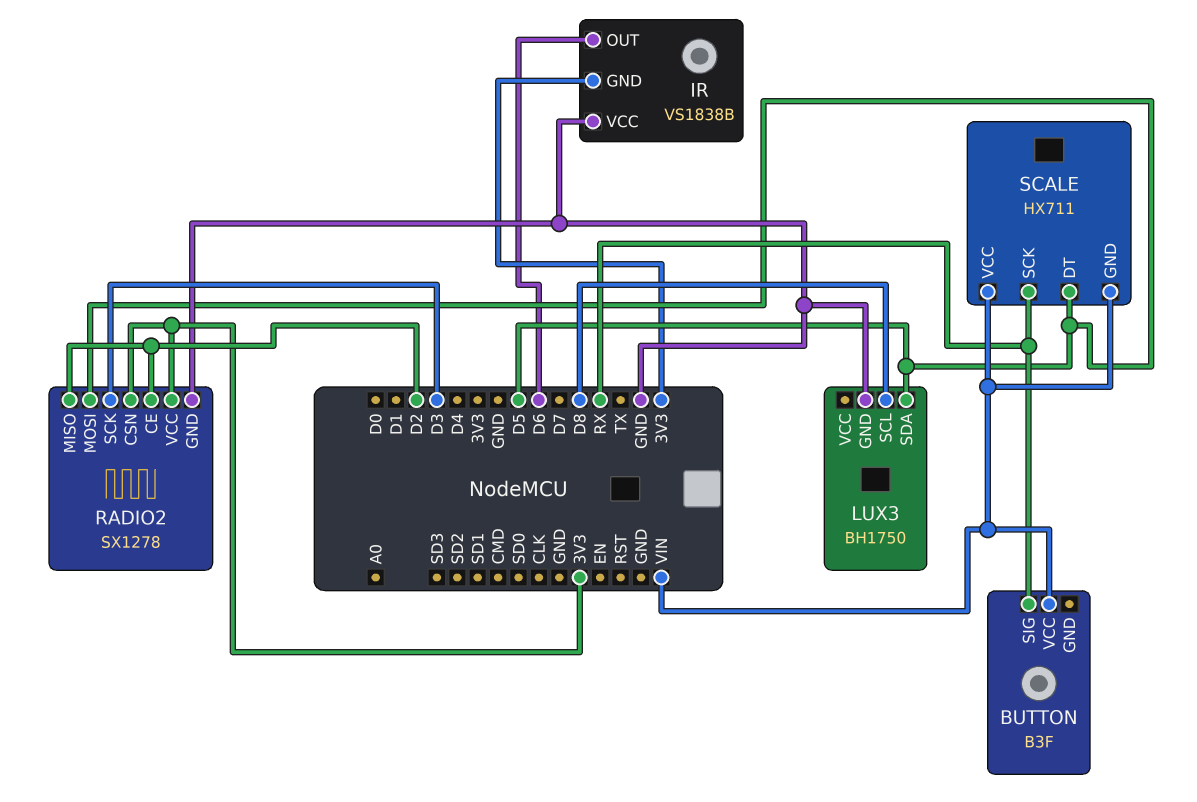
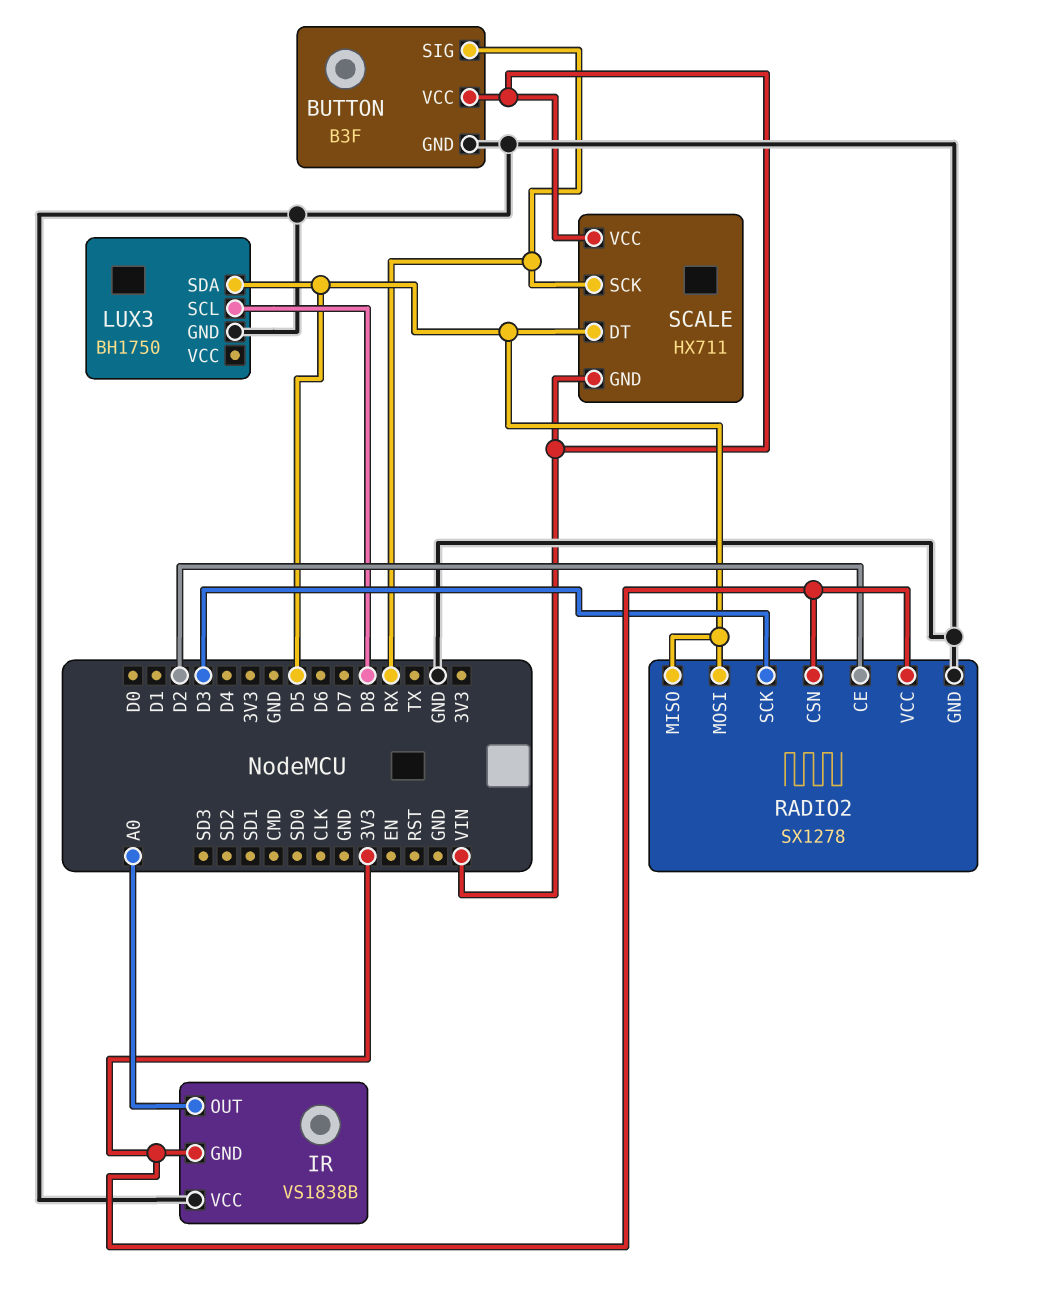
BUTTON pin GND: none -> GND
IR pin OUT: D6 -> A0
RADIO2 pin MISO: D2 -> D5

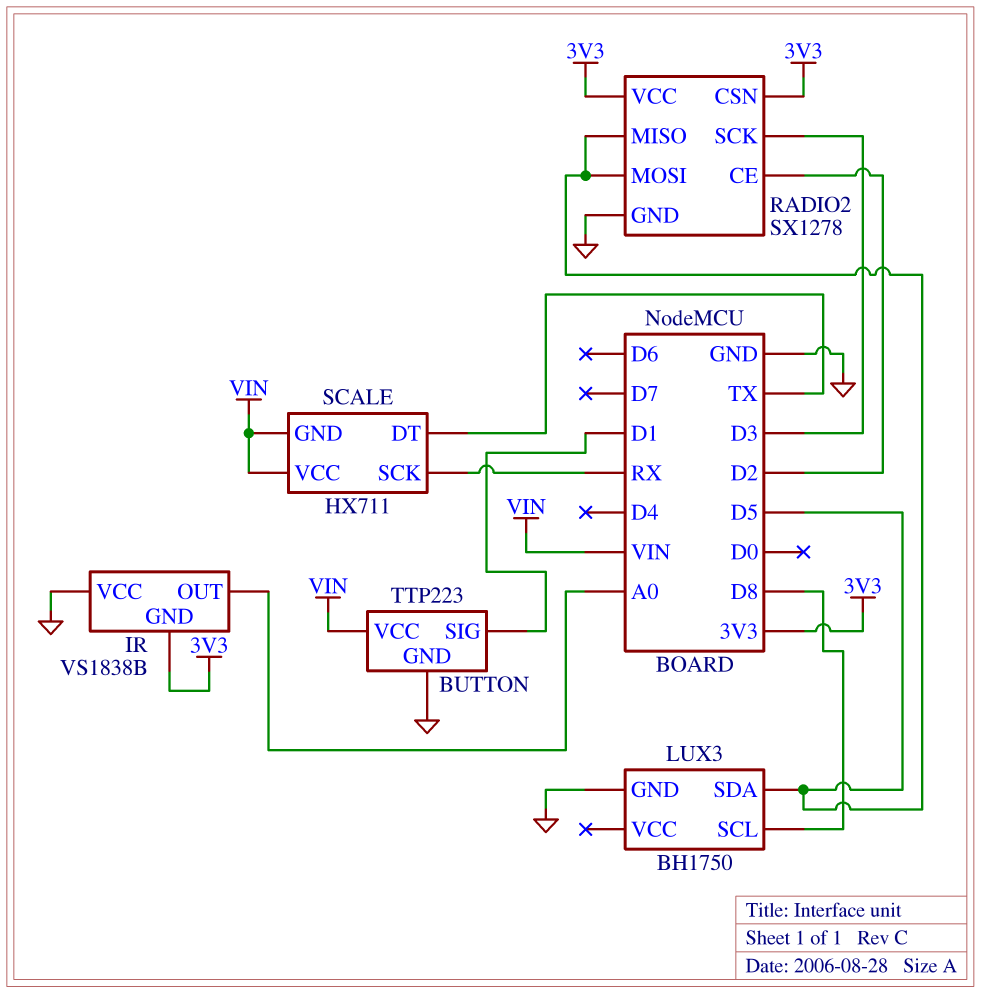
BUTTON: B3F -> TTP223
BUTTON pin SIG: RX -> D1
SCALE pin DT: D5 -> TX

